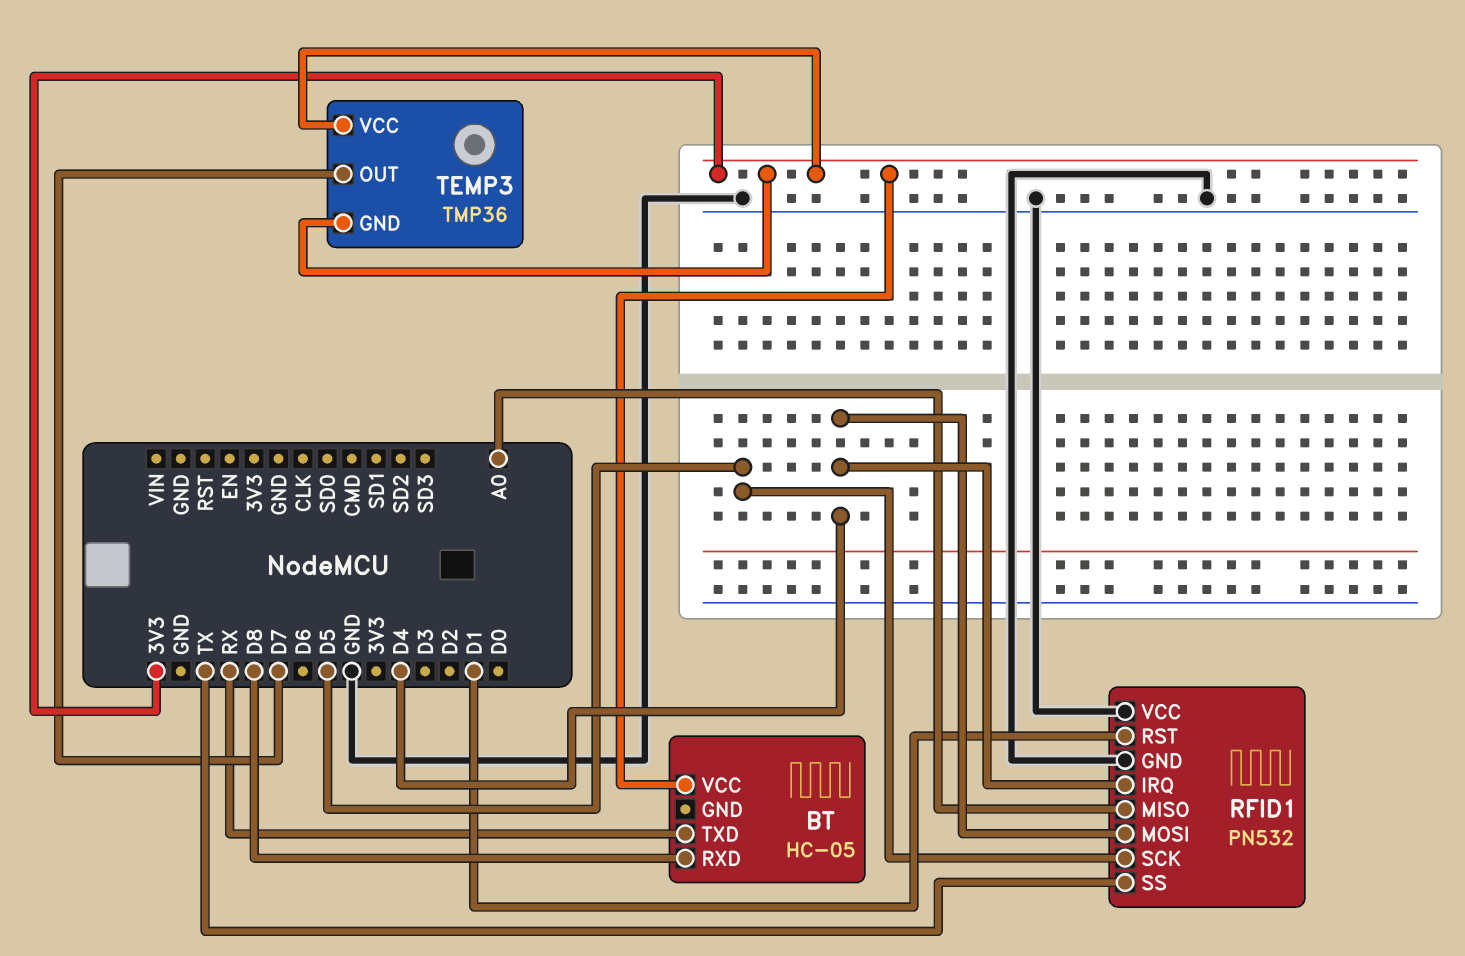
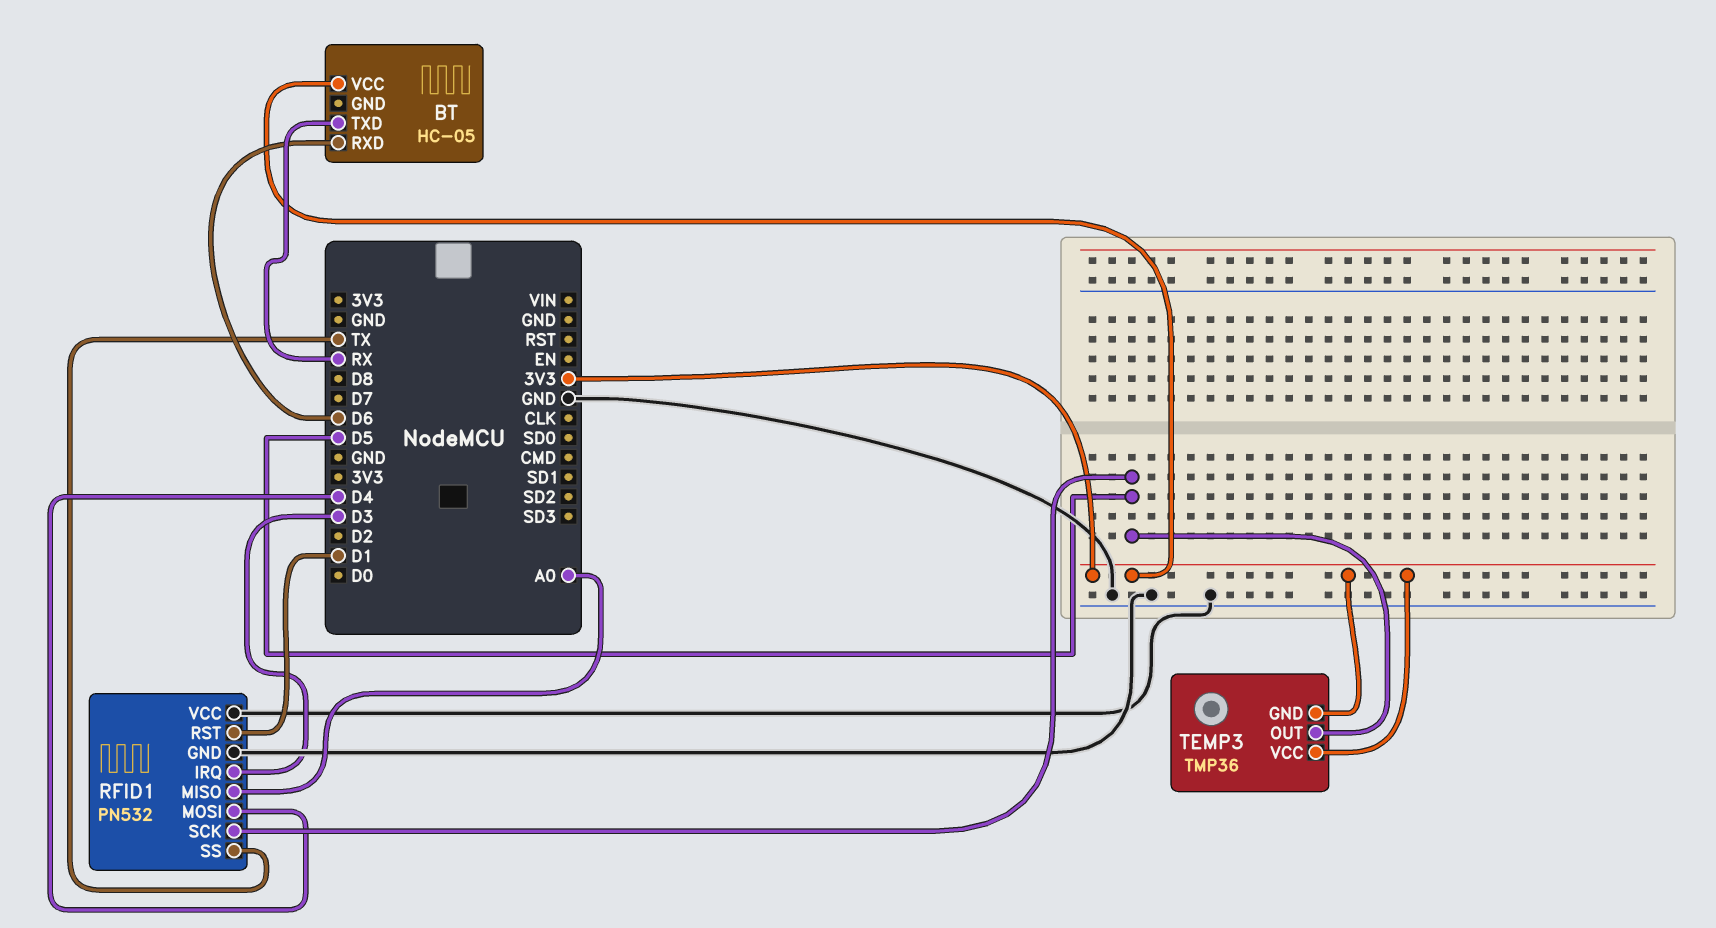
BT pin RXD: D8 -> D6
RFID1 pin IRQ: D4 -> D3
TEMP3 pin OUT: D7 -> D5

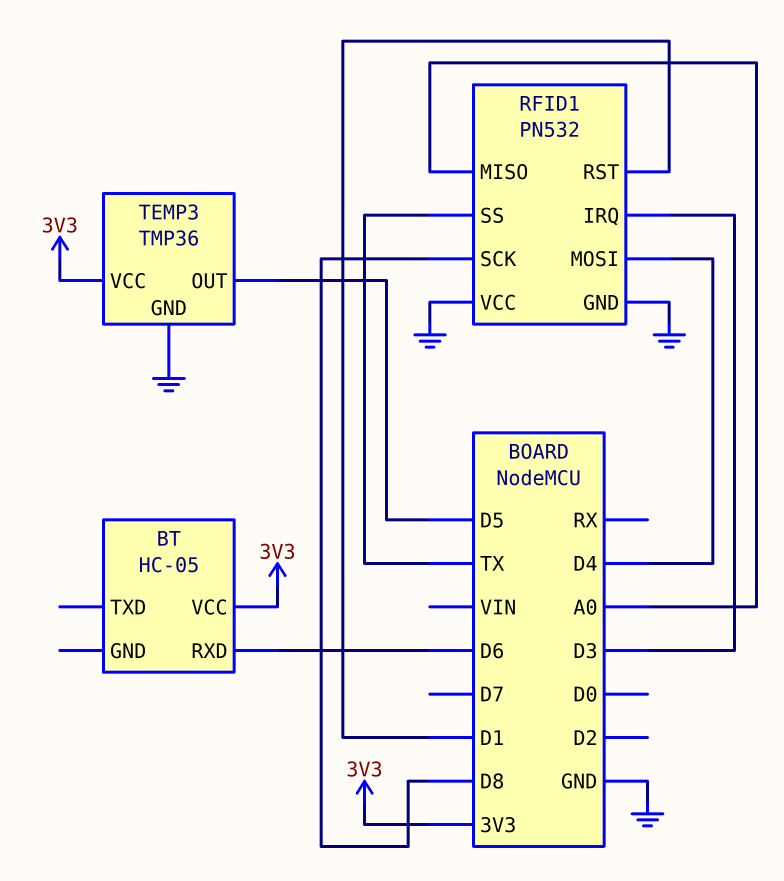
BT pin TXD: RX -> none
RFID1 pin SCK: D5 -> D8
TEMP3 pin GND: 3V3 -> GND

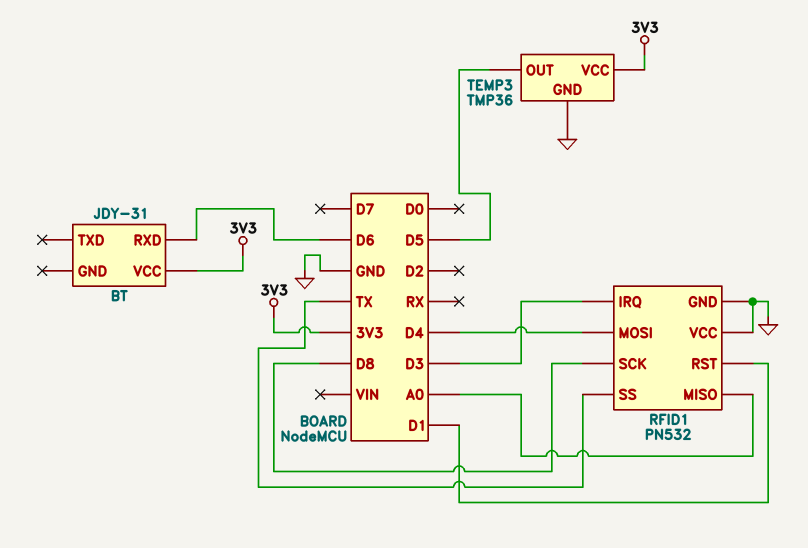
BT: HC-05 -> JDY-31

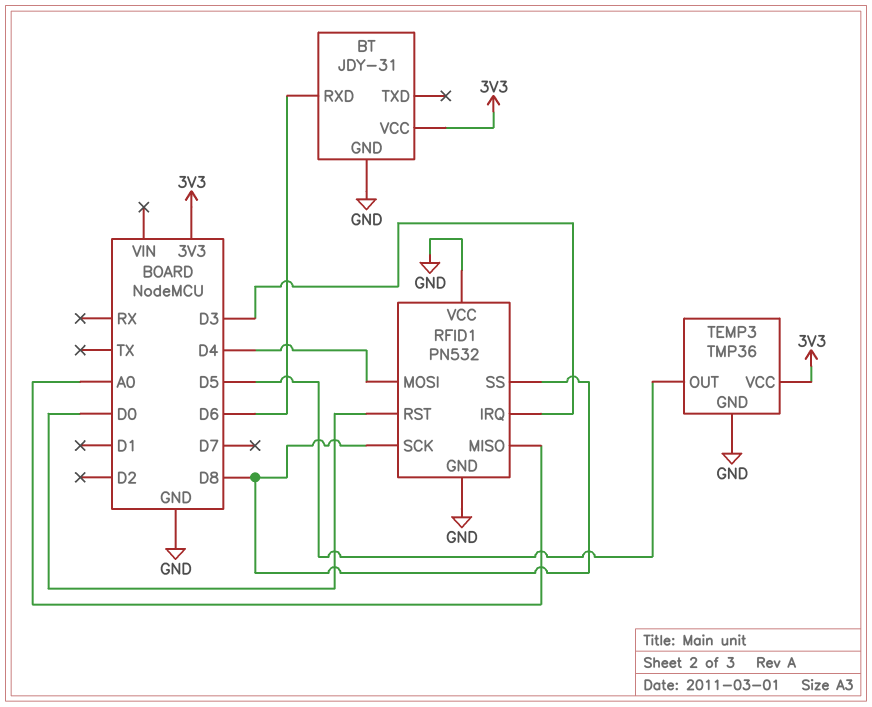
BT pin GND: none -> GND
RFID1 pin RST: D1 -> D0
RFID1 pin SS: TX -> D8

